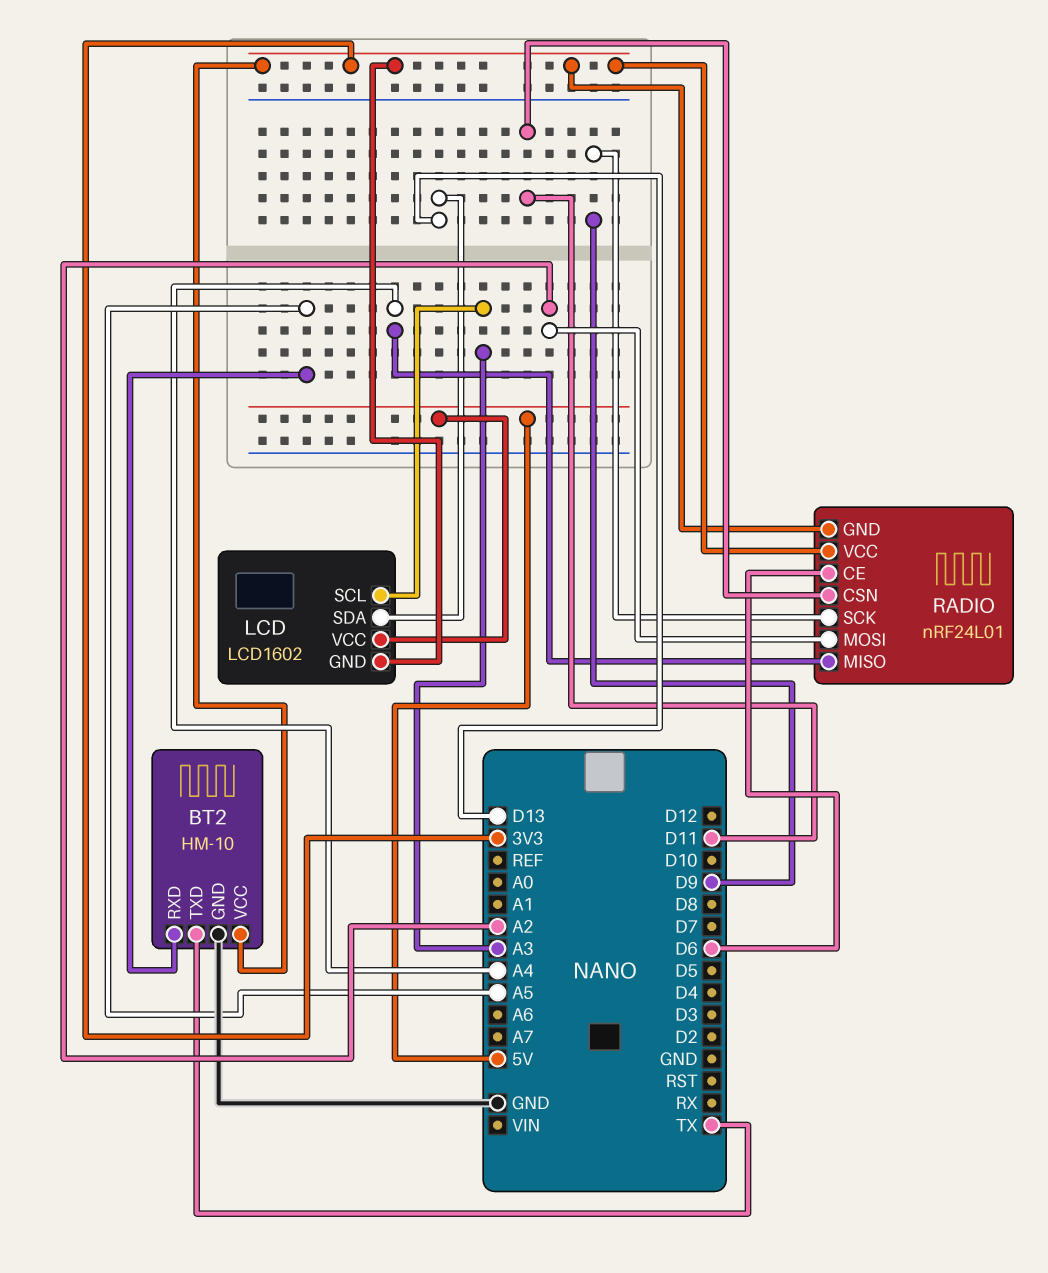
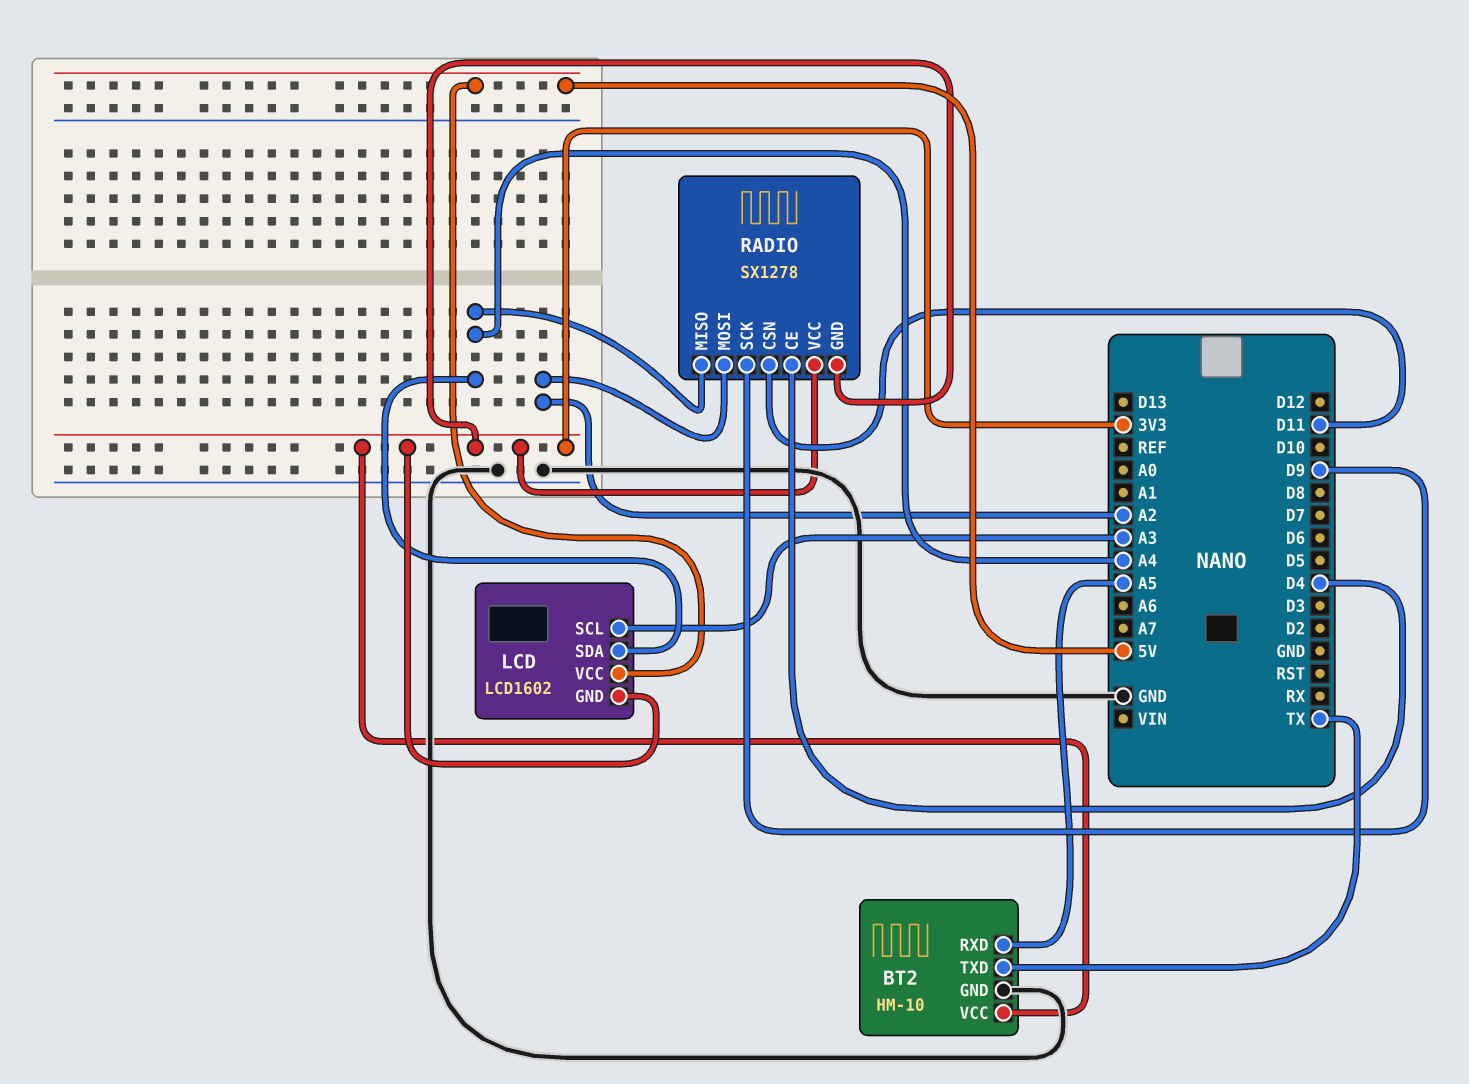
LCD pin SDA: D13 -> A4
RADIO: nRF24L01 -> SX1278
RADIO pin CE: D6 -> D4

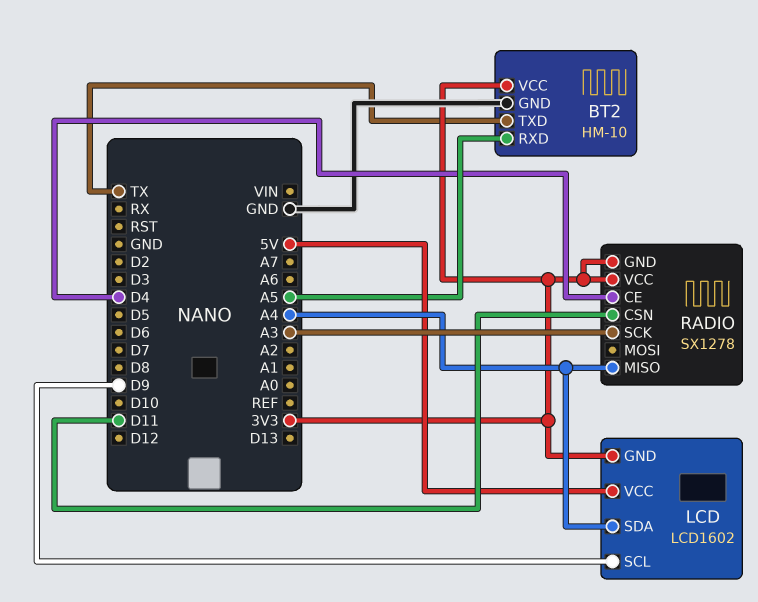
LCD pin SCL: A3 -> D9
RADIO pin MOSI: A2 -> none
RADIO pin SCK: D9 -> A3

